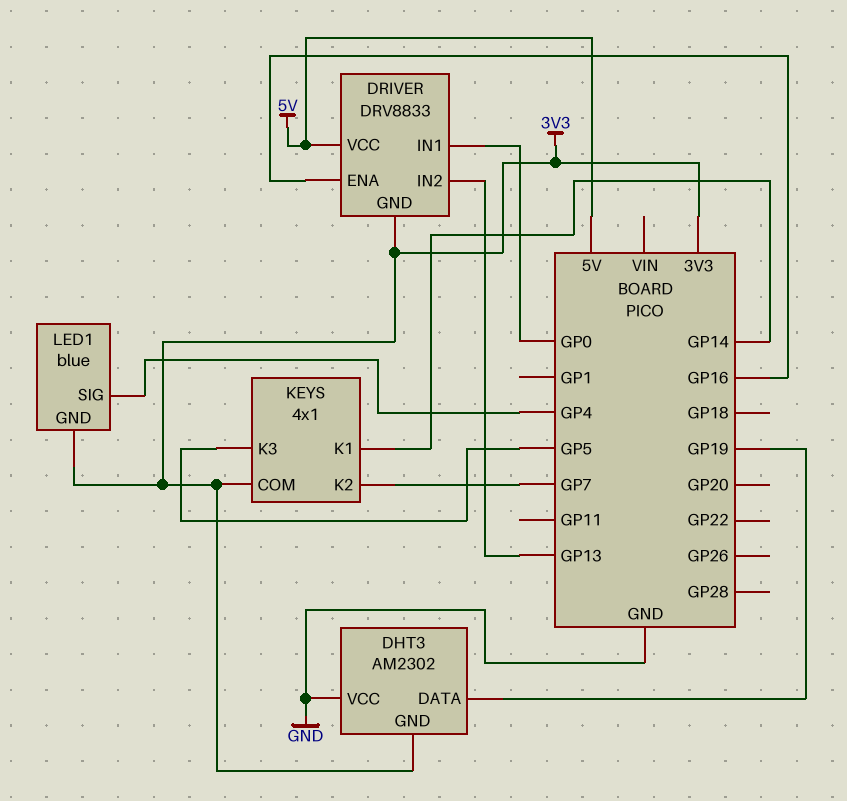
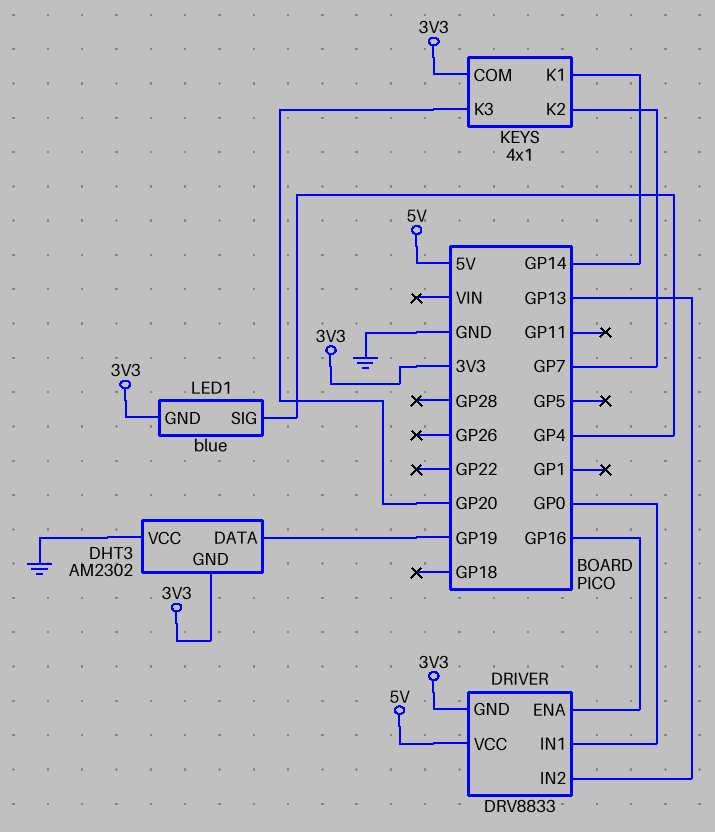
KEYS pin K3: GP5 -> GP20

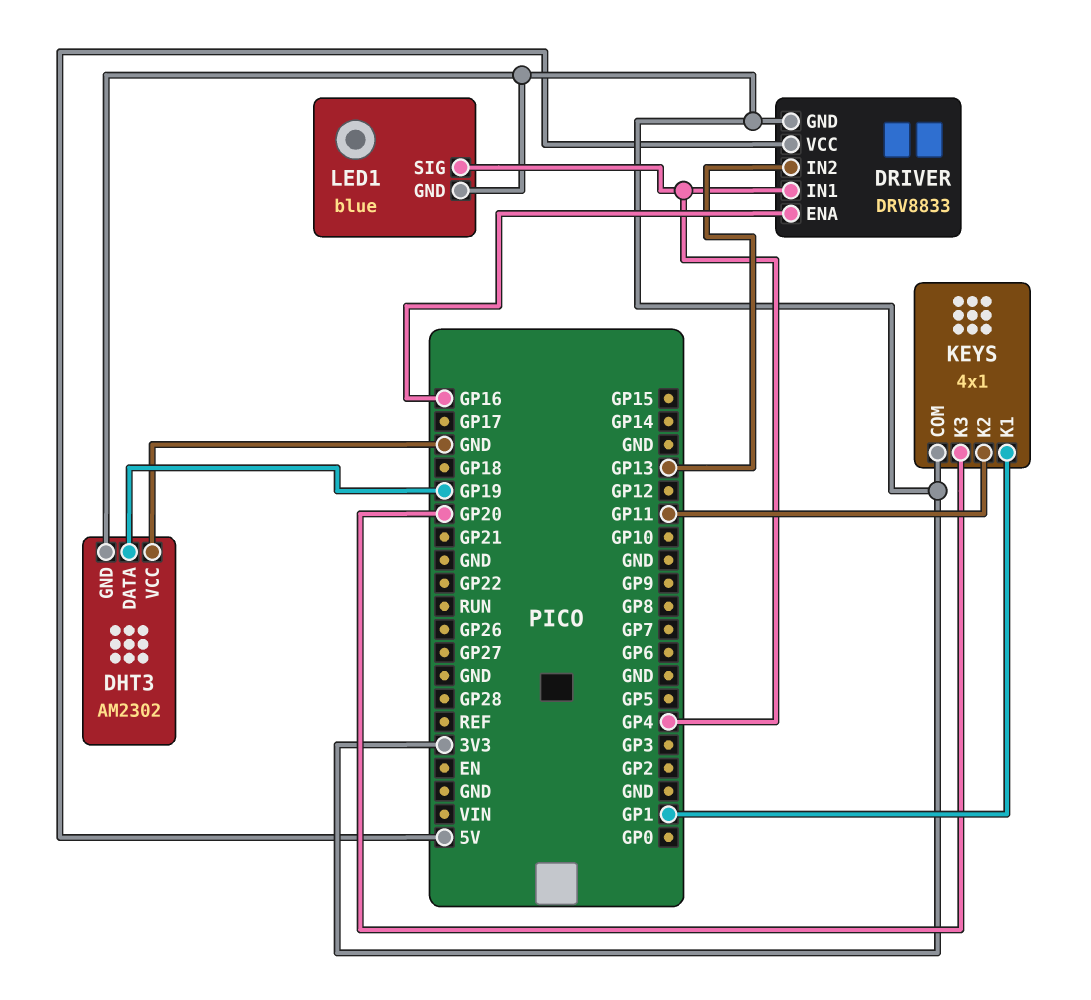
DRIVER pin IN1: GP0 -> GP4
KEYS pin K1: GP14 -> GP1
KEYS pin K2: GP7 -> GP11

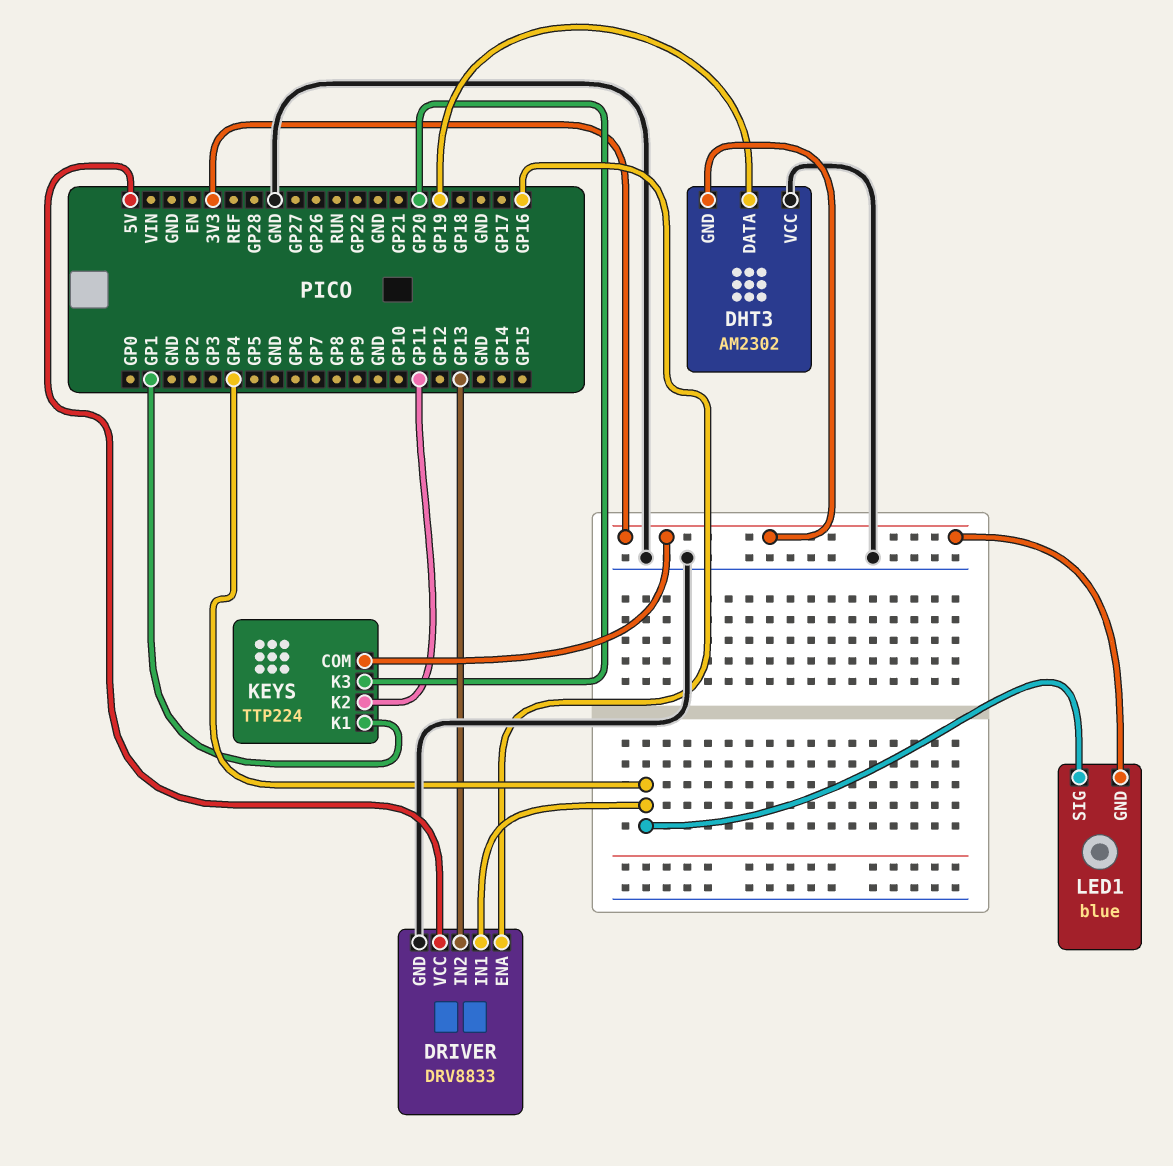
DRIVER pin GND: 3V3 -> GND
KEYS: 4x1 -> TTP224

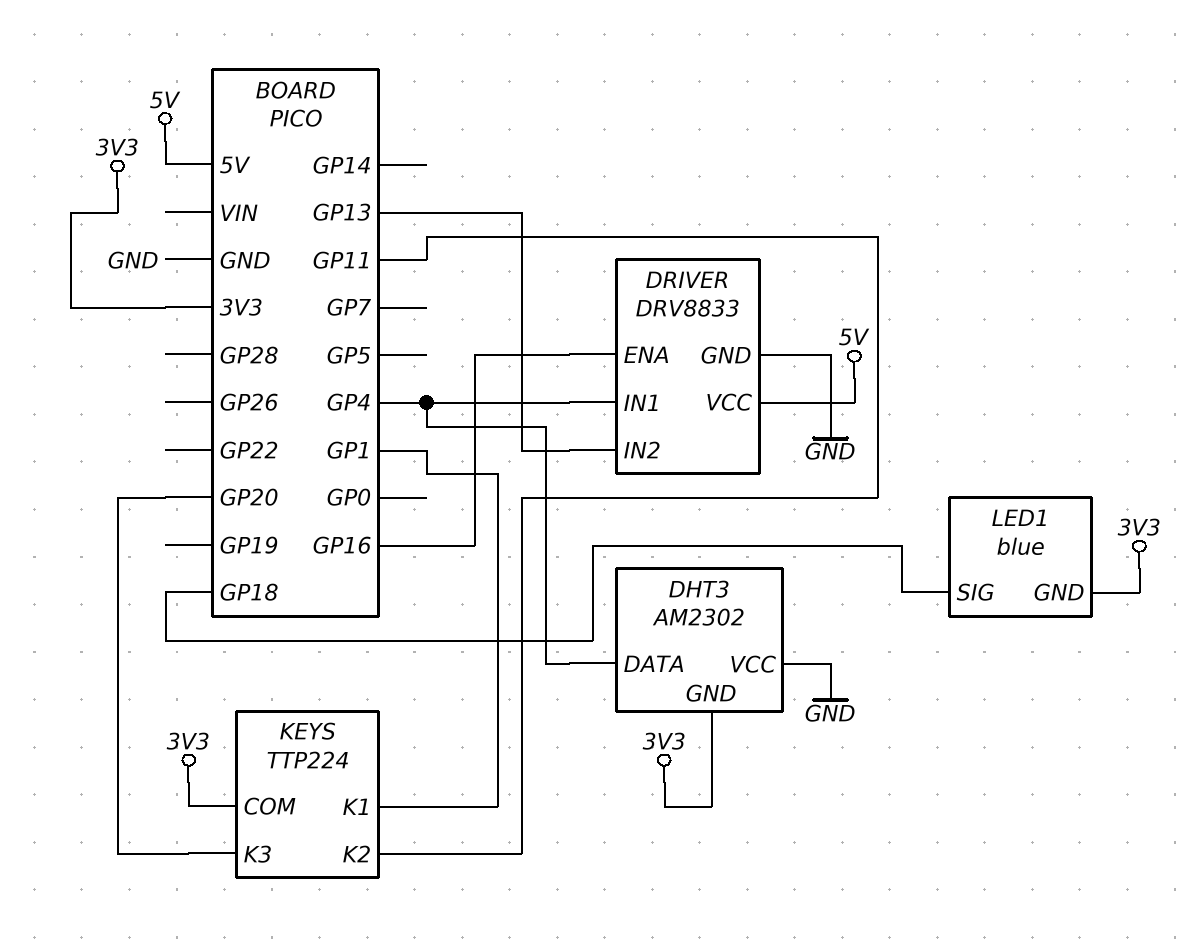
DHT3 pin DATA: GP19 -> GP4
LED1 pin SIG: GP4 -> GP18

